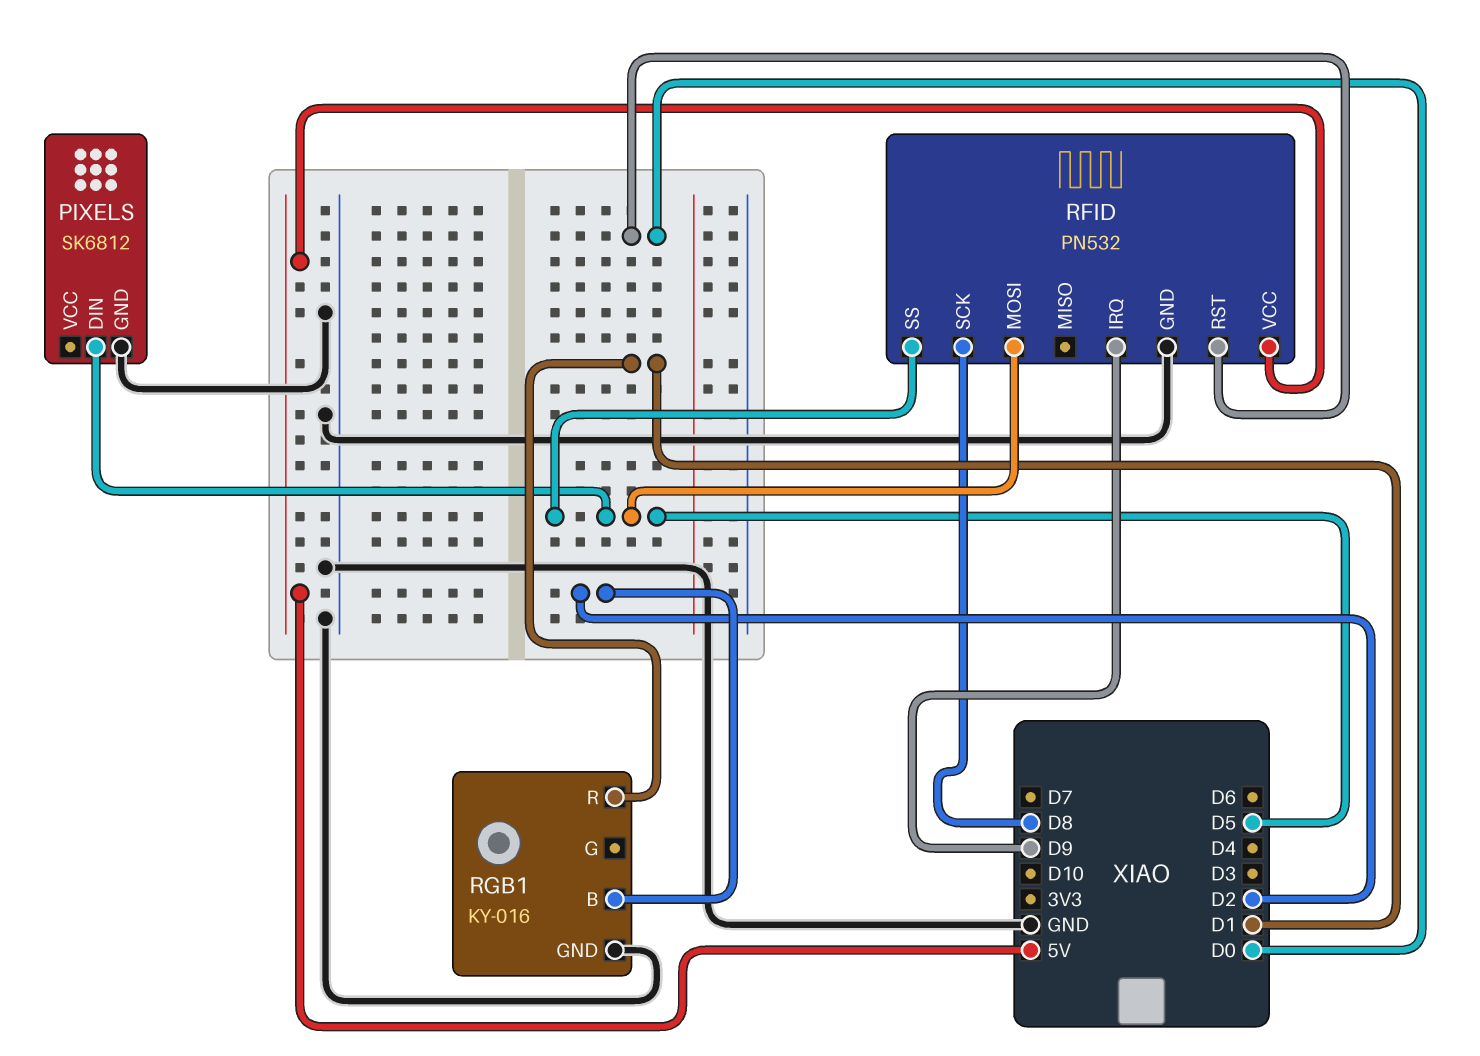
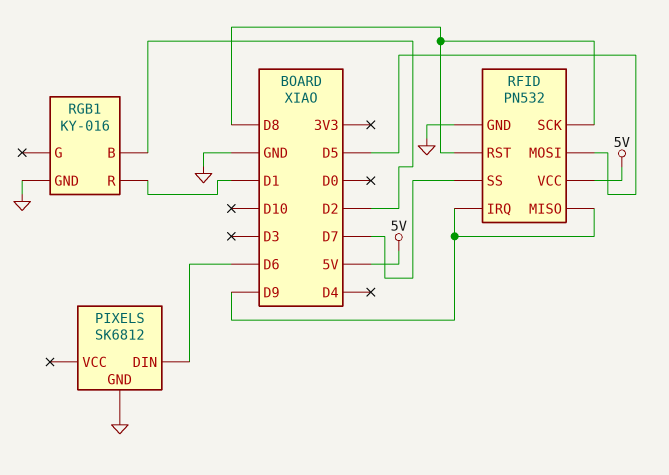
PIXELS pin DIN: D5 -> D6
RFID pin MISO: none -> D9
RFID pin RST: D0 -> D8
RFID pin SS: D5 -> D7

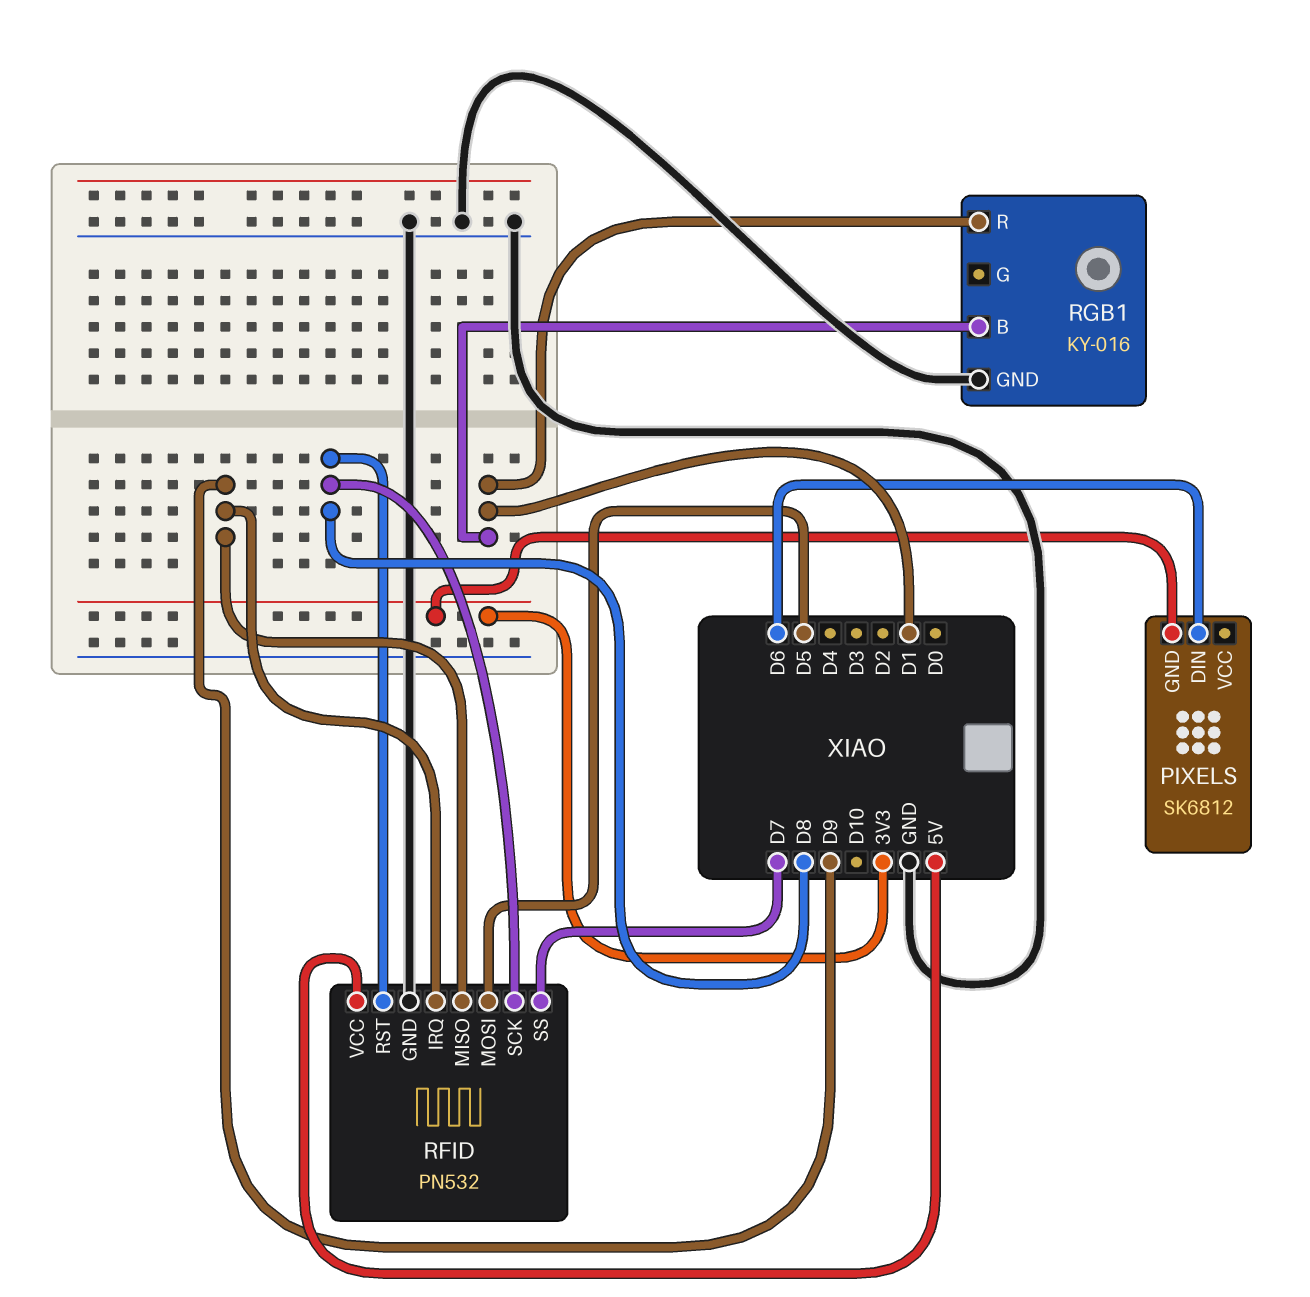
PIXELS pin GND: GND -> 3V3
RGB1 pin B: D2 -> D1

